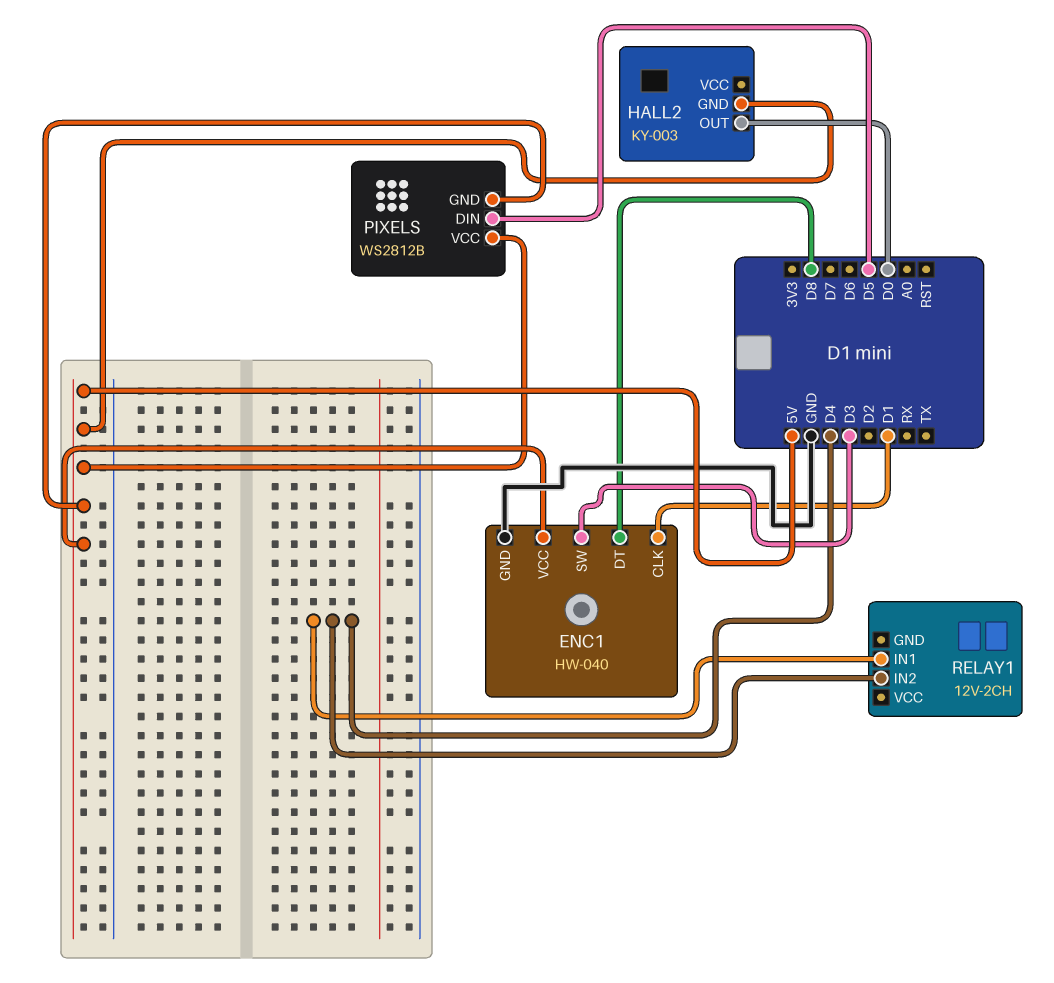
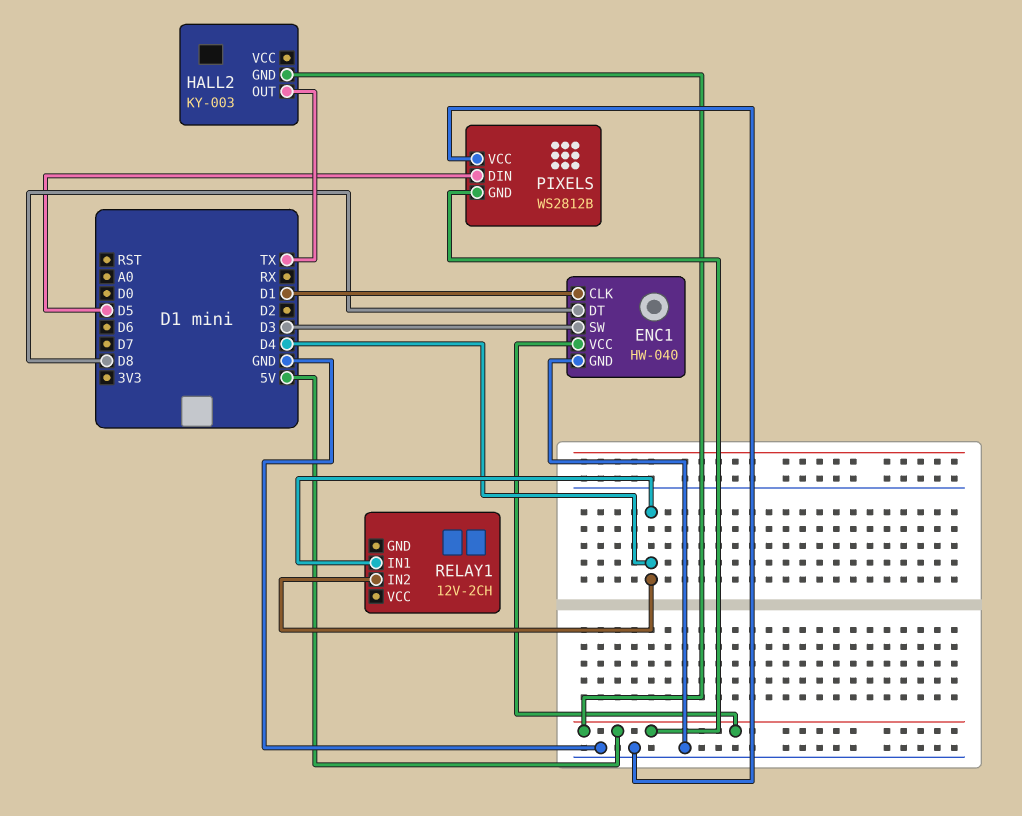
HALL2 pin OUT: D0 -> TX
PIXELS pin VCC: 5V -> GND

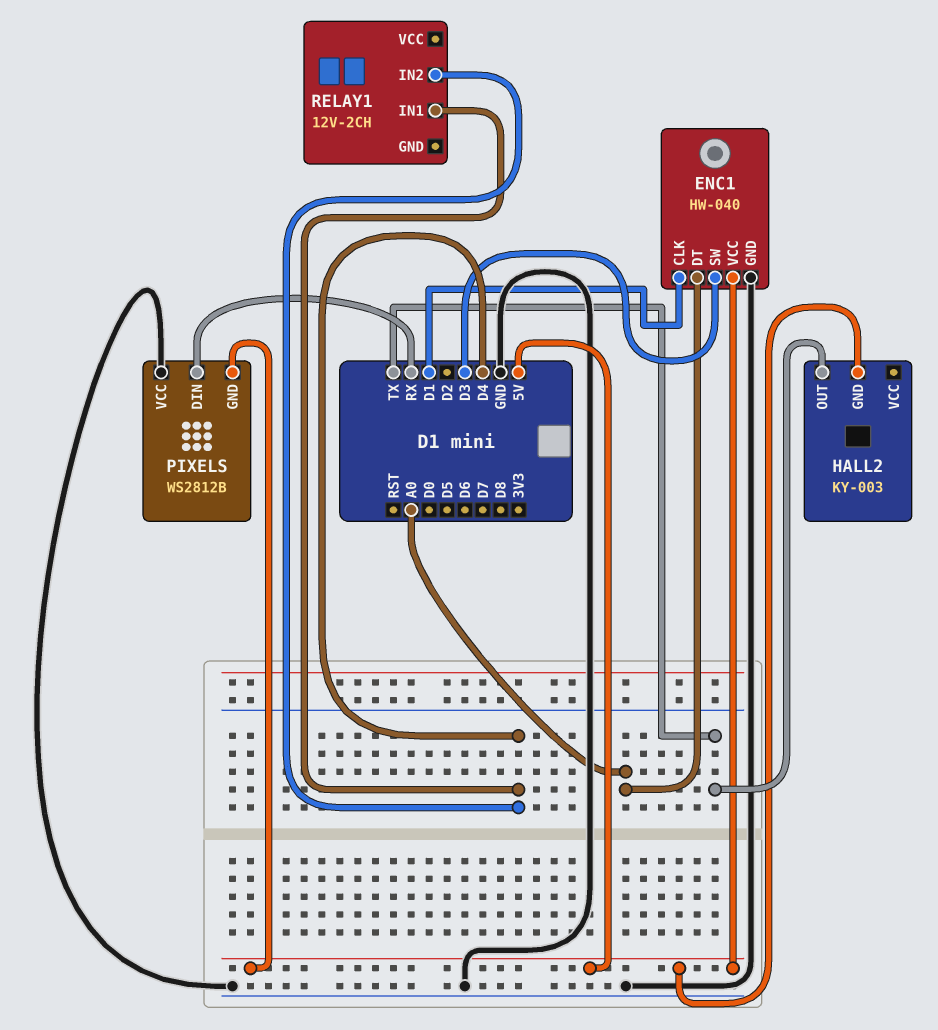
ENC1 pin DT: D8 -> A0
PIXELS pin DIN: D5 -> RX

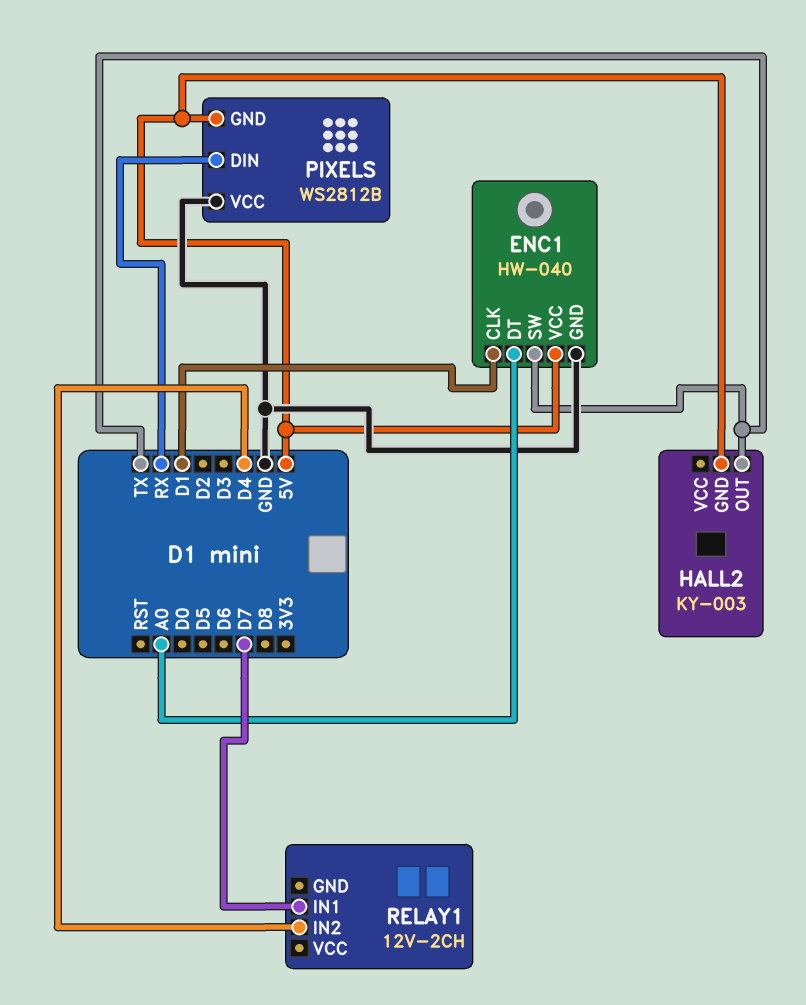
ENC1 pin SW: D3 -> TX
RELAY1 pin IN1: D4 -> D7

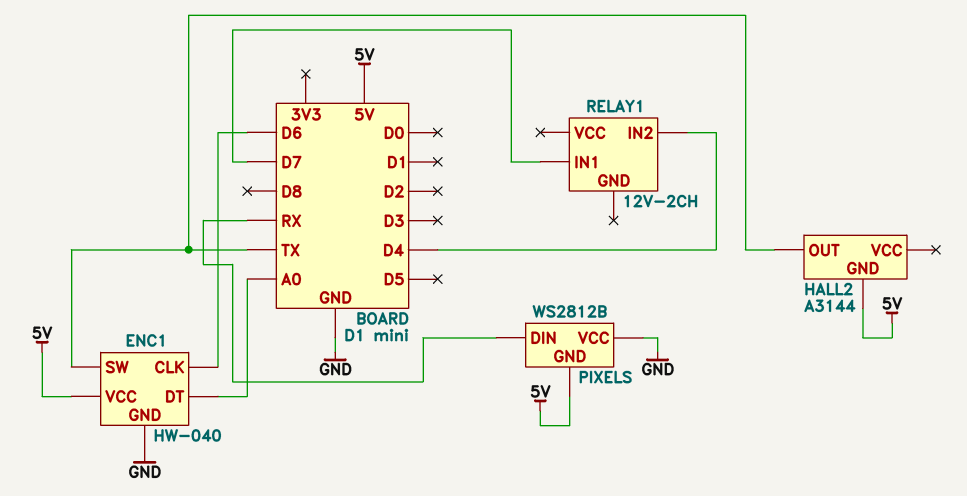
ENC1 pin CLK: D1 -> D6
HALL2: KY-003 -> A3144

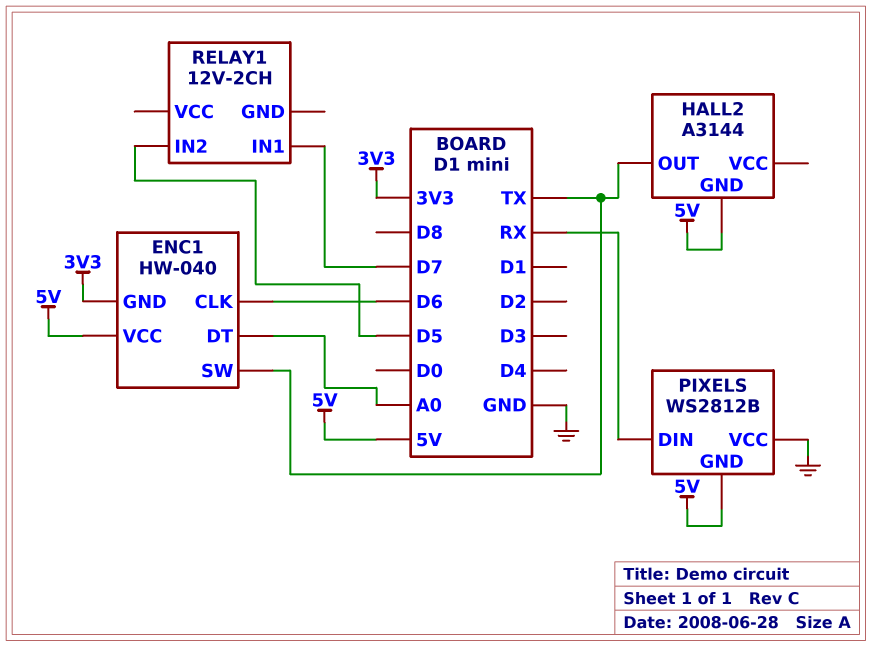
ENC1 pin GND: GND -> 3V3
RELAY1 pin IN2: D4 -> D5

